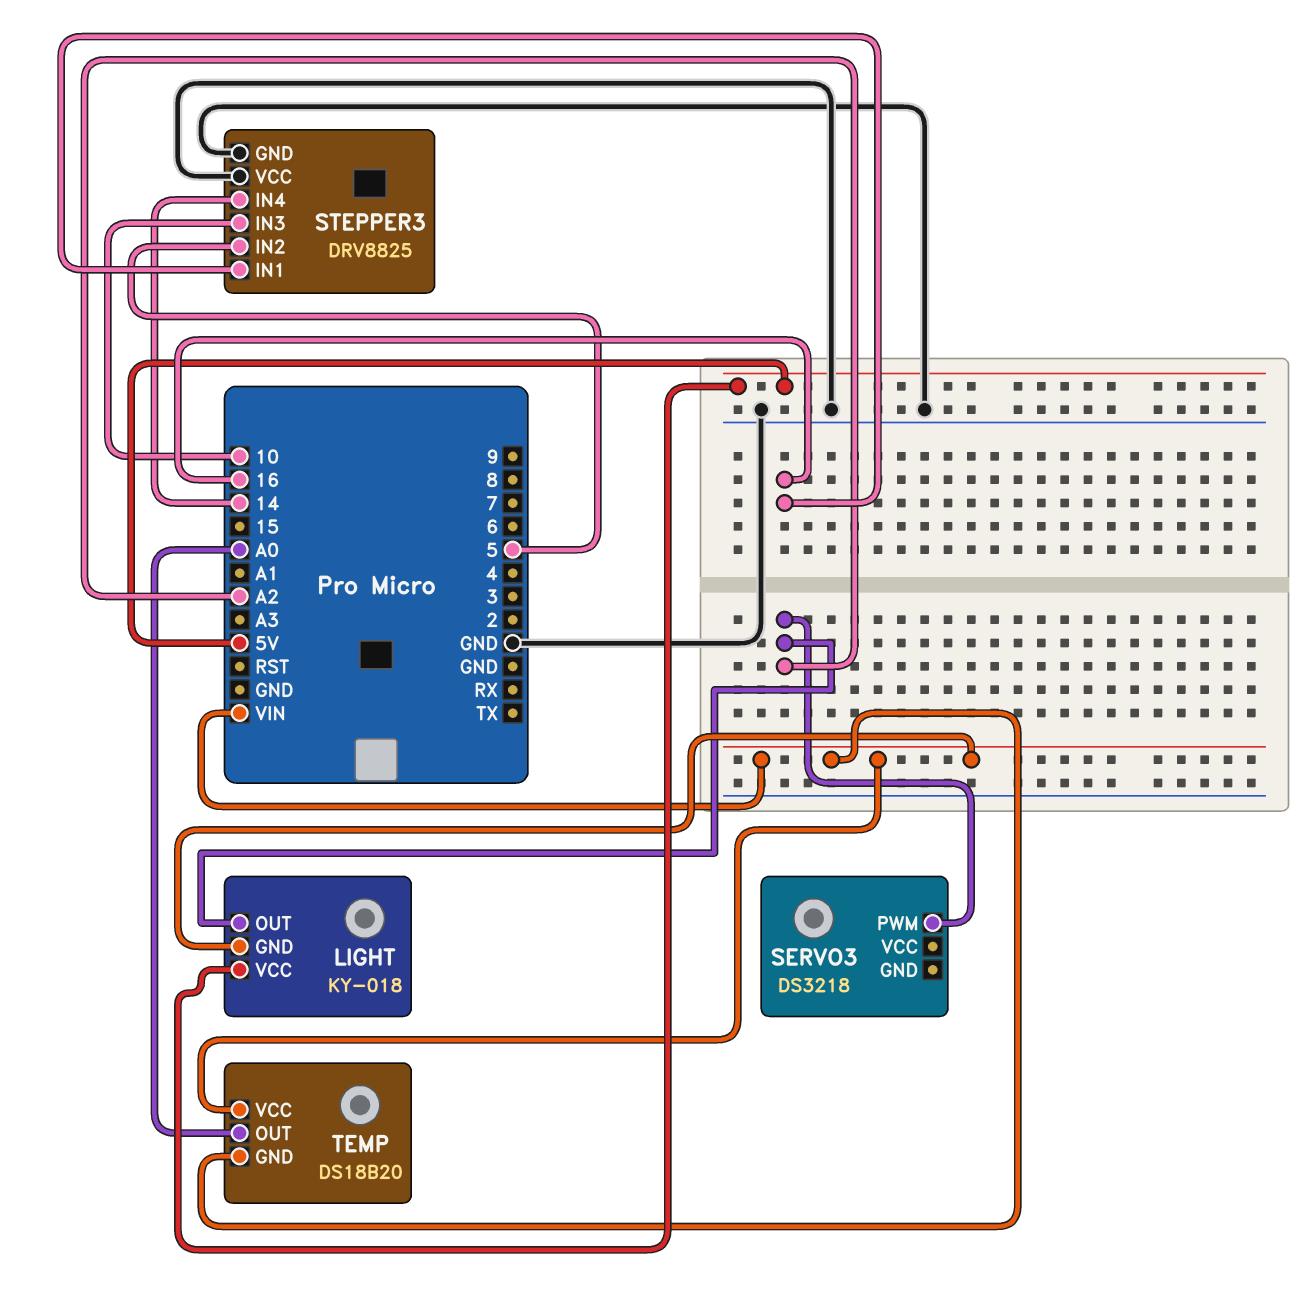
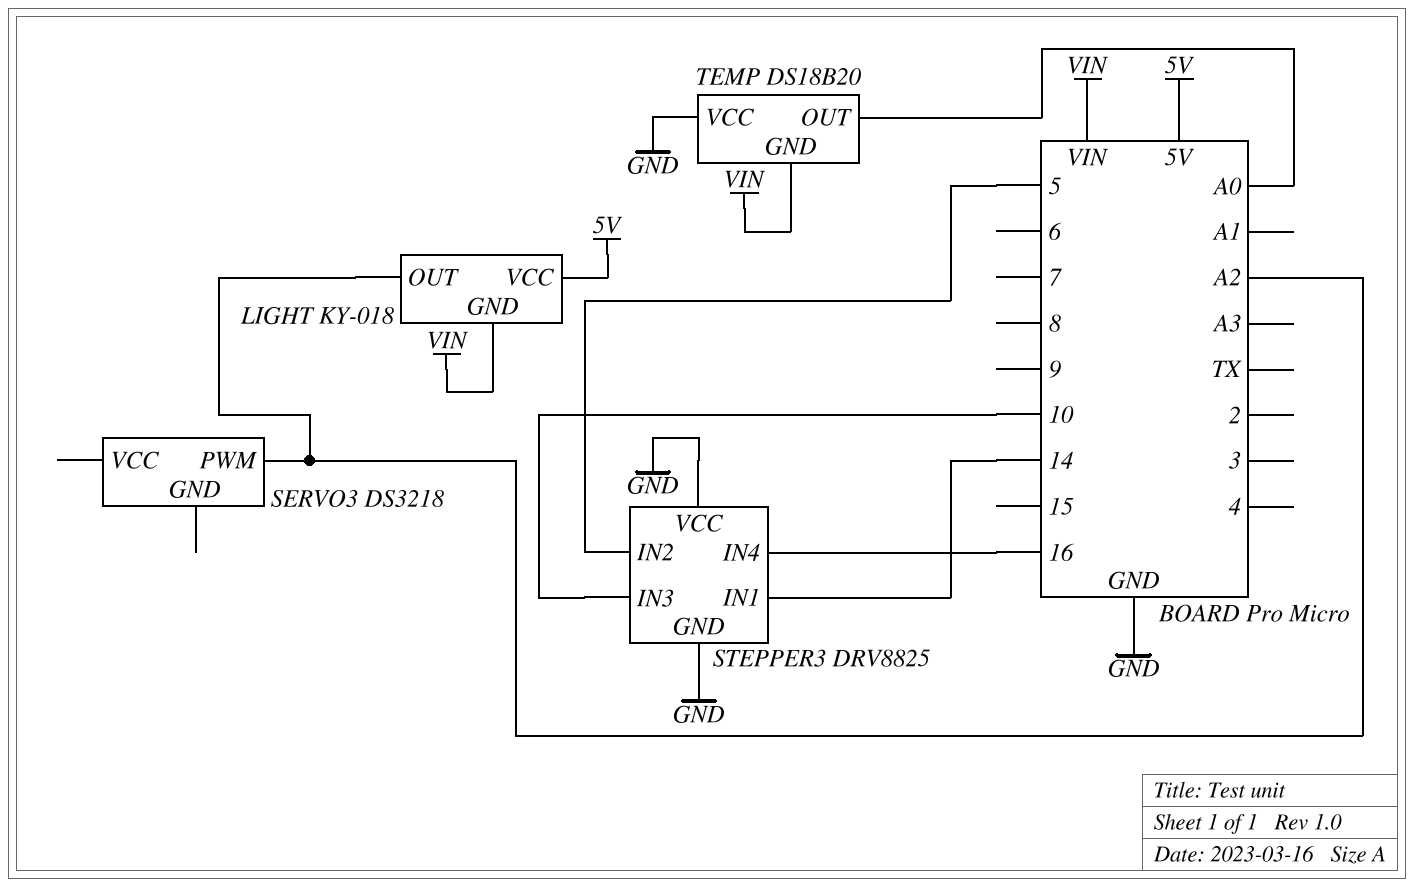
STEPPER3 pin IN1: 16 -> 14
STEPPER3 pin IN4: 14 -> 16
TEMP pin VCC: VIN -> GND

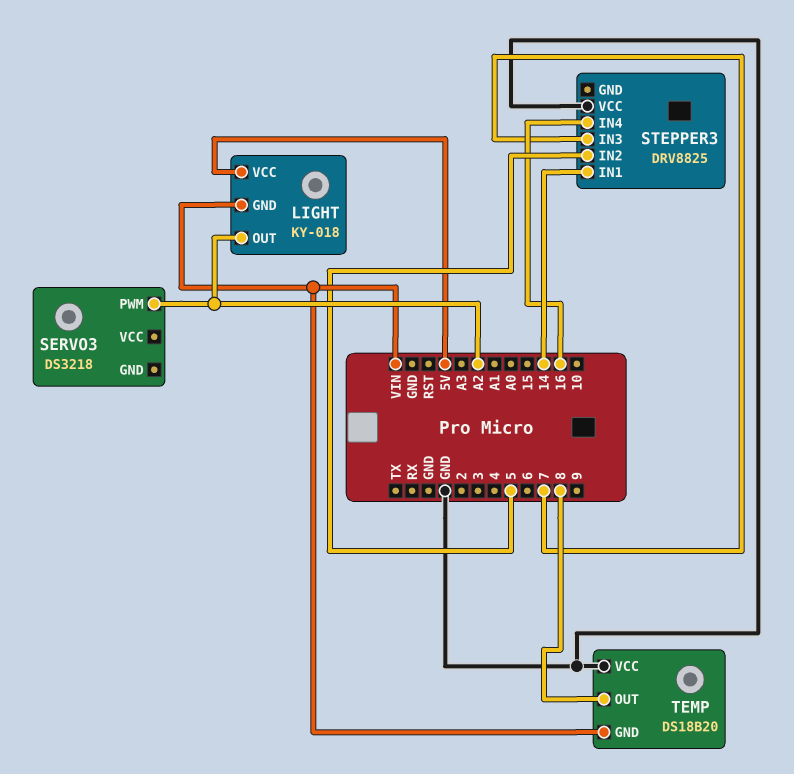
STEPPER3 pin GND: GND -> none
STEPPER3 pin IN3: 10 -> 7
TEMP pin OUT: A0 -> 8

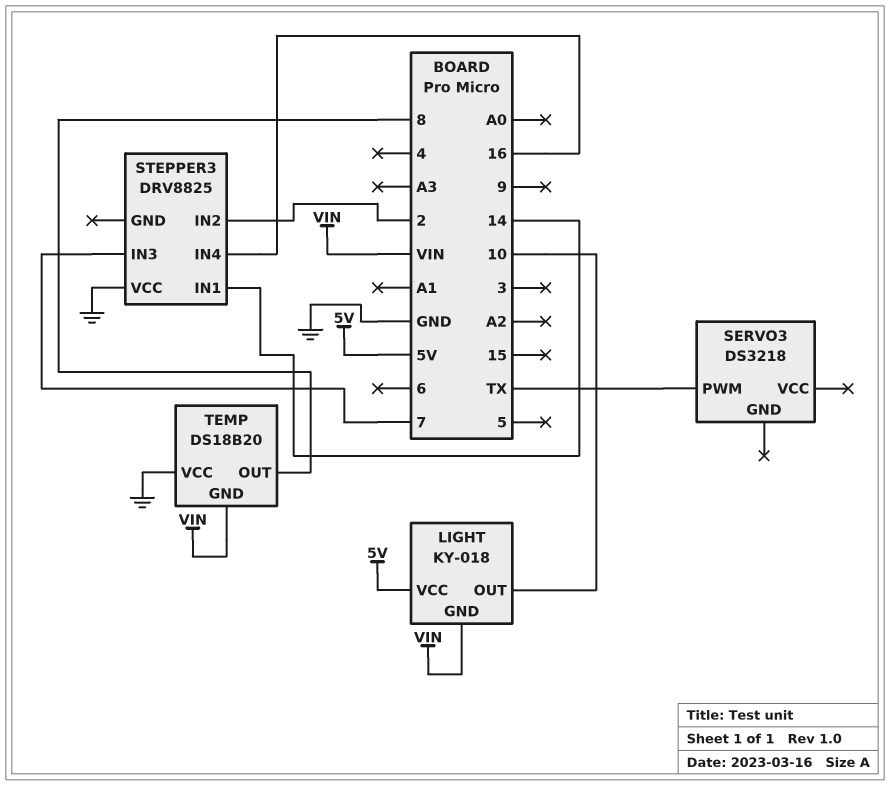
LIGHT pin OUT: A2 -> 10
SERVO3 pin PWM: A2 -> TX
STEPPER3 pin IN2: 5 -> 2

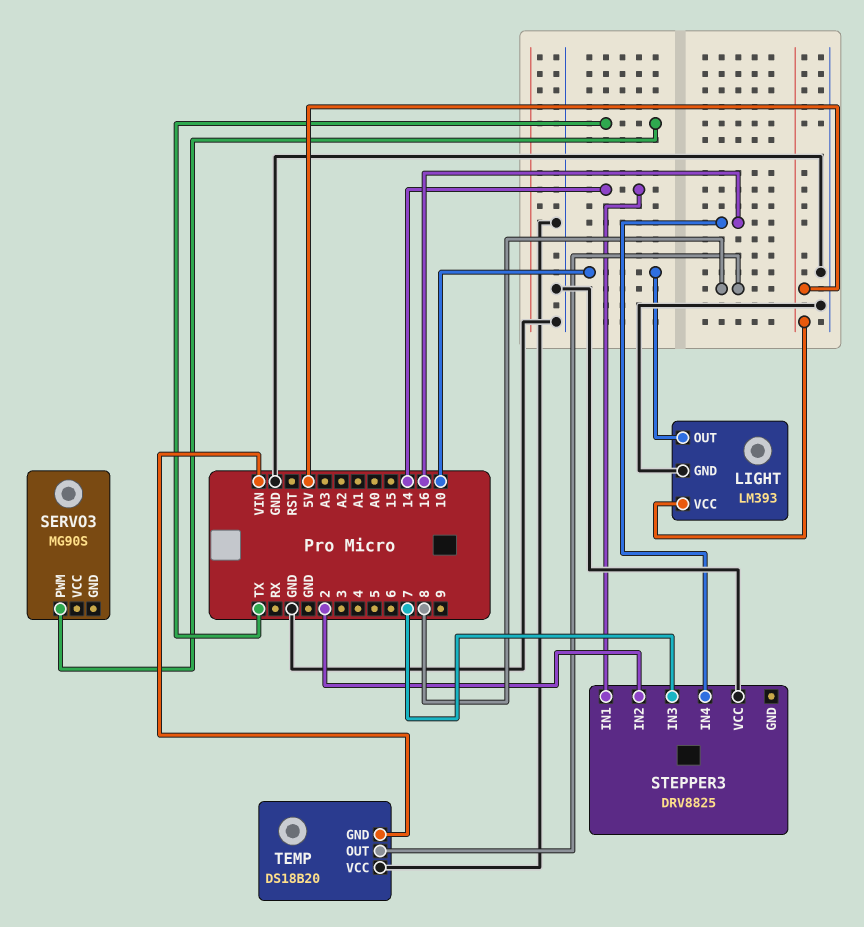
LIGHT: KY-018 -> LM393
LIGHT pin GND: VIN -> GND
SERVO3: DS3218 -> MG90S

